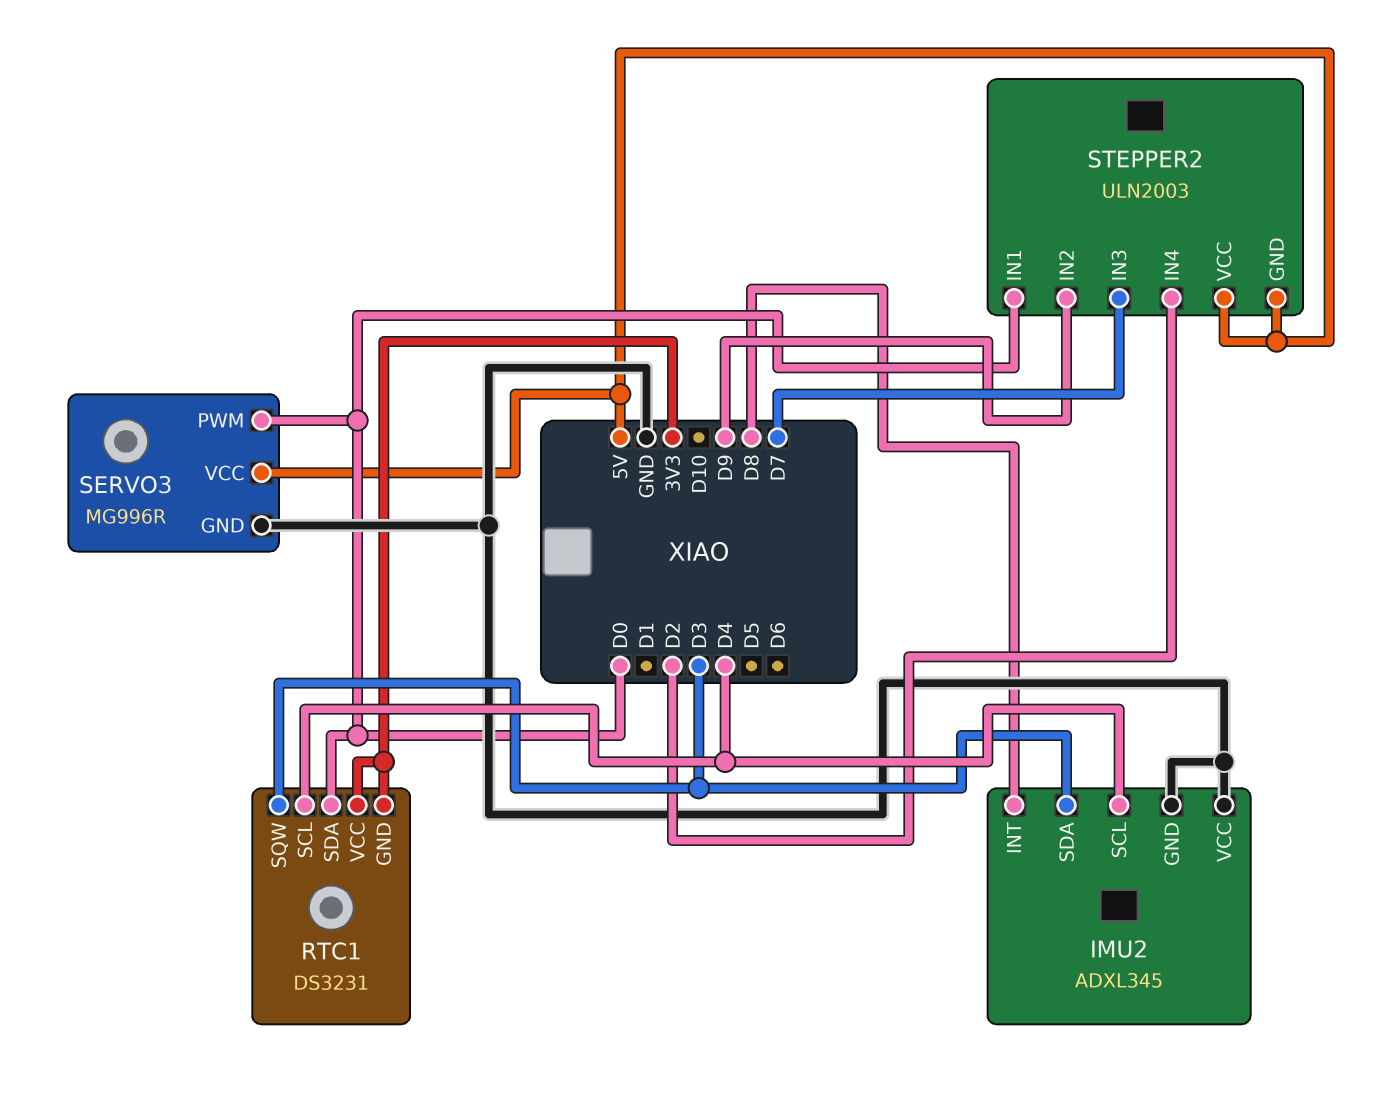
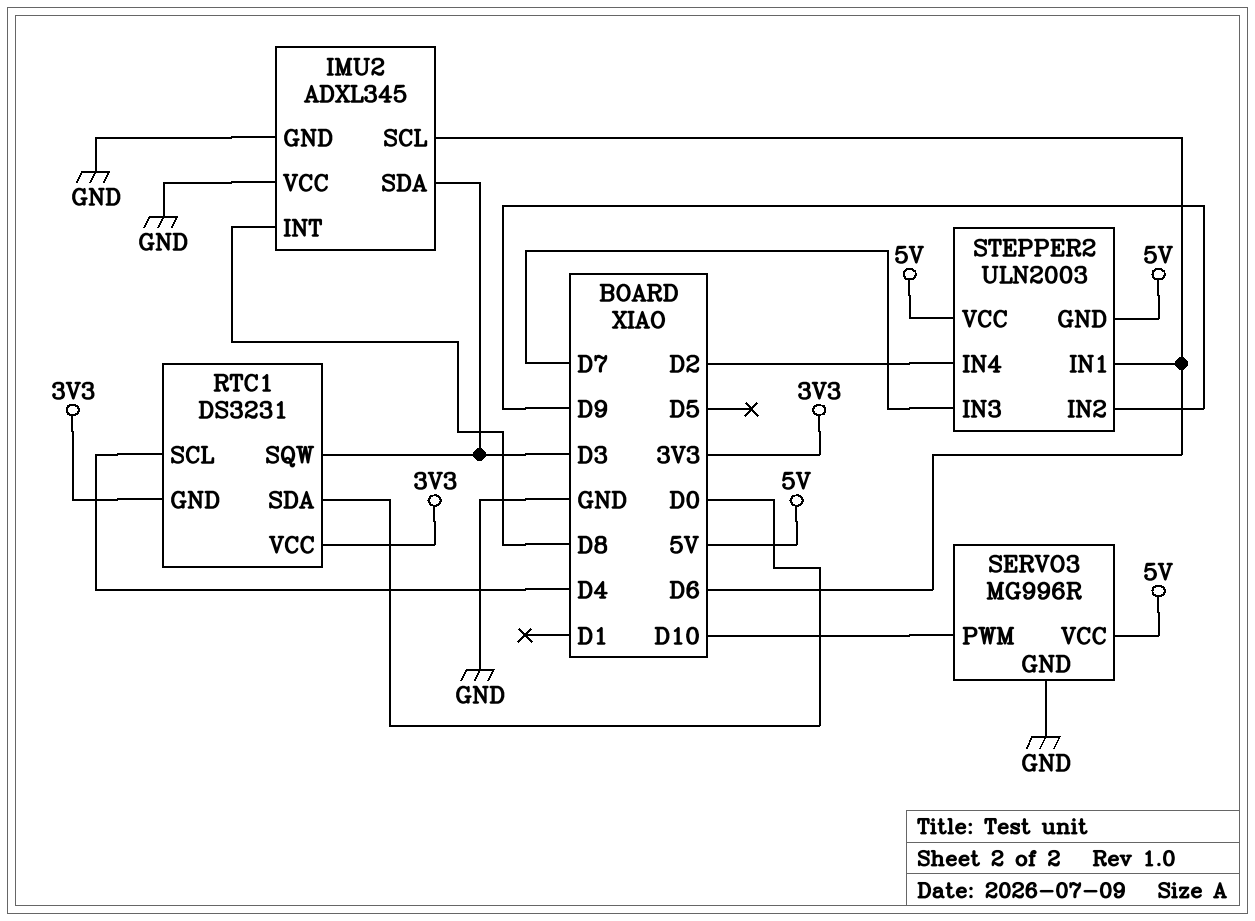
IMU2 pin SCL: D4 -> D6
SERVO3 pin PWM: D0 -> D10
STEPPER2 pin IN1: D0 -> D6

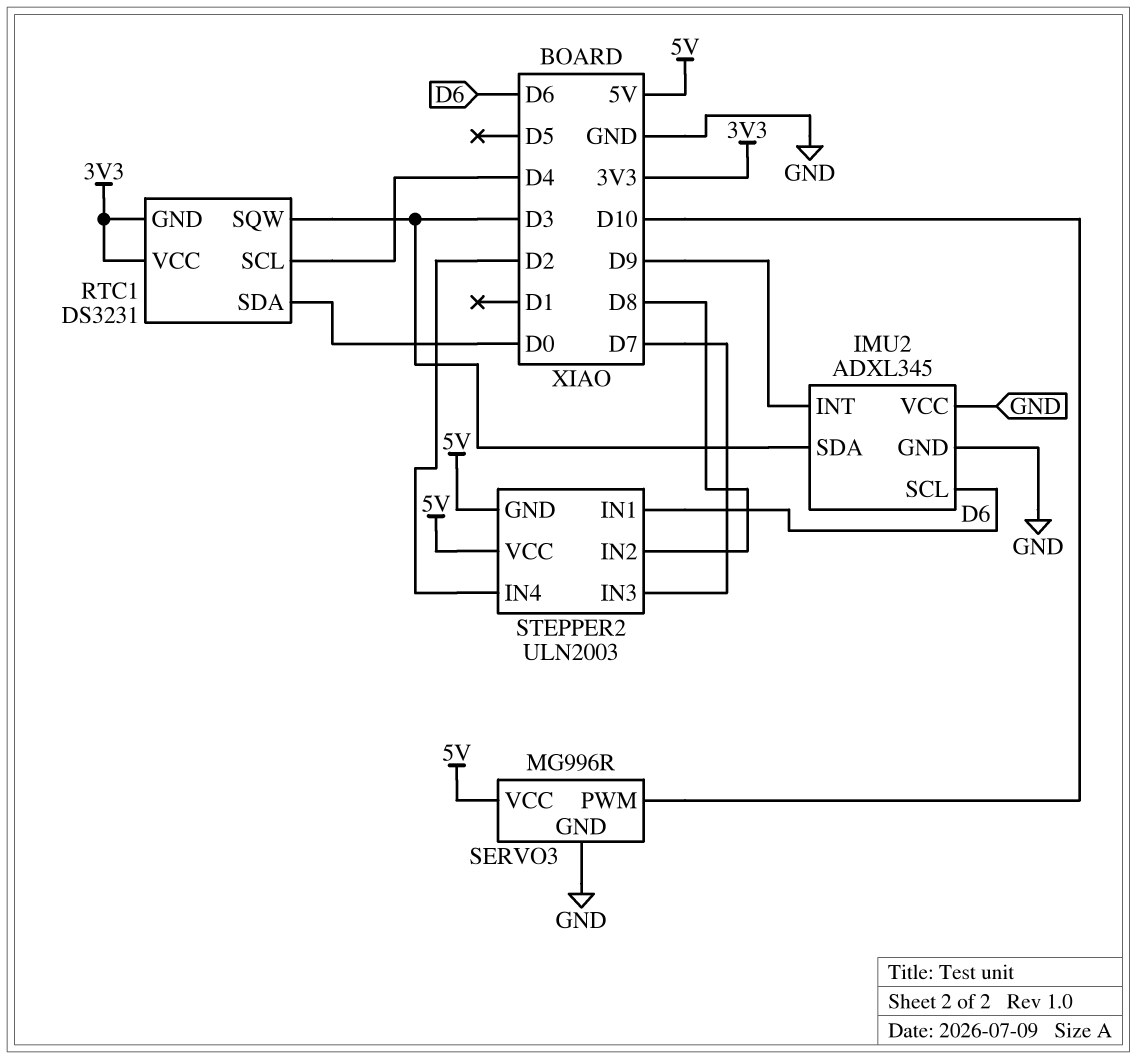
IMU2 pin INT: D8 -> D9
STEPPER2 pin IN2: D9 -> D8

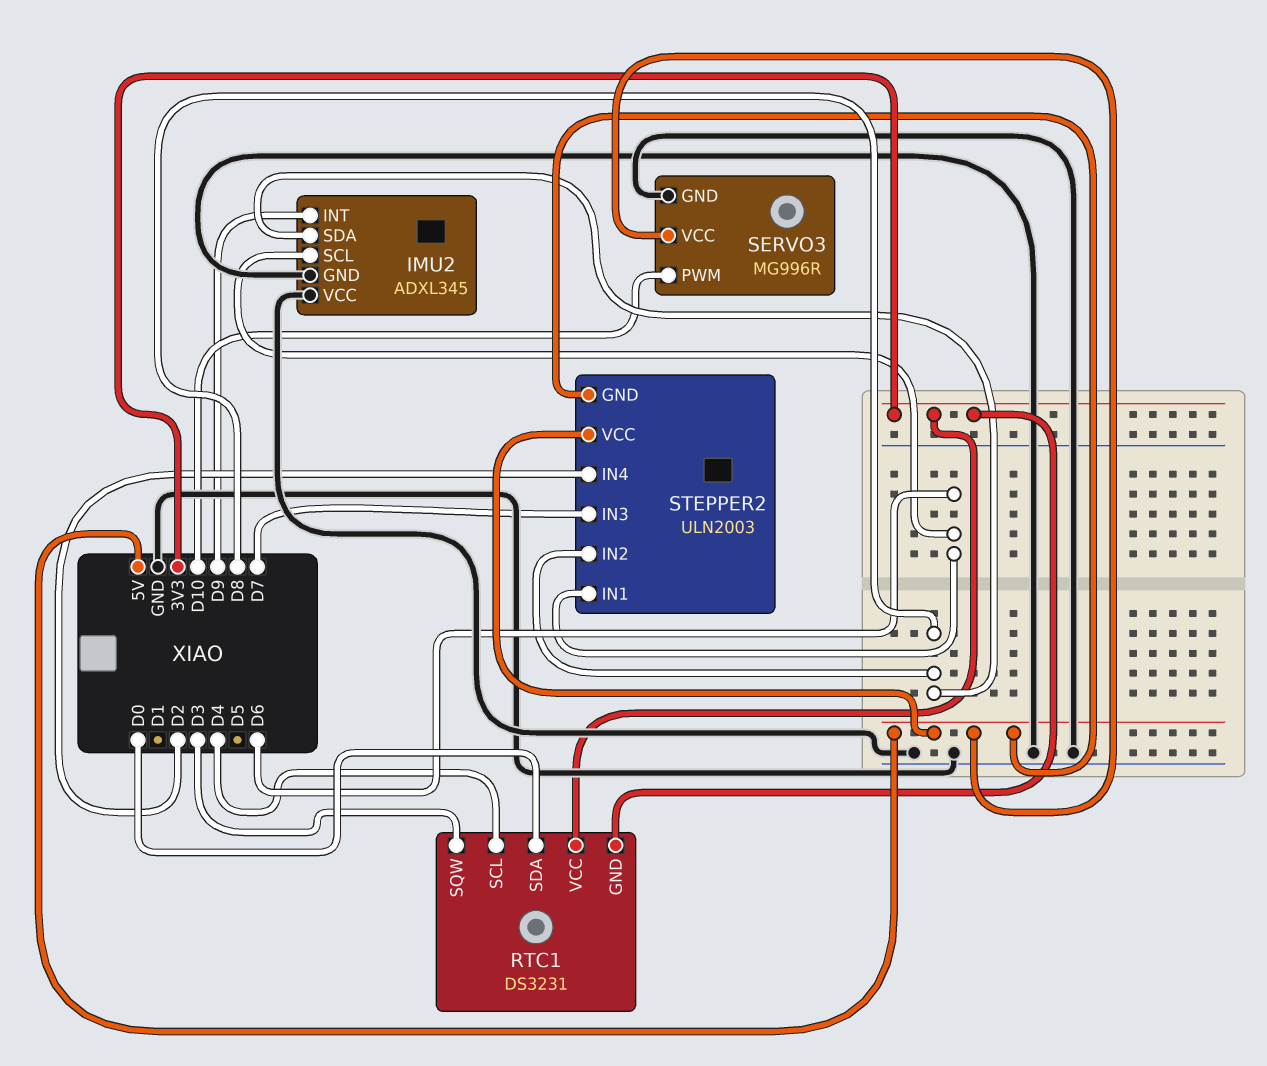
IMU2 pin SDA: D3 -> D8

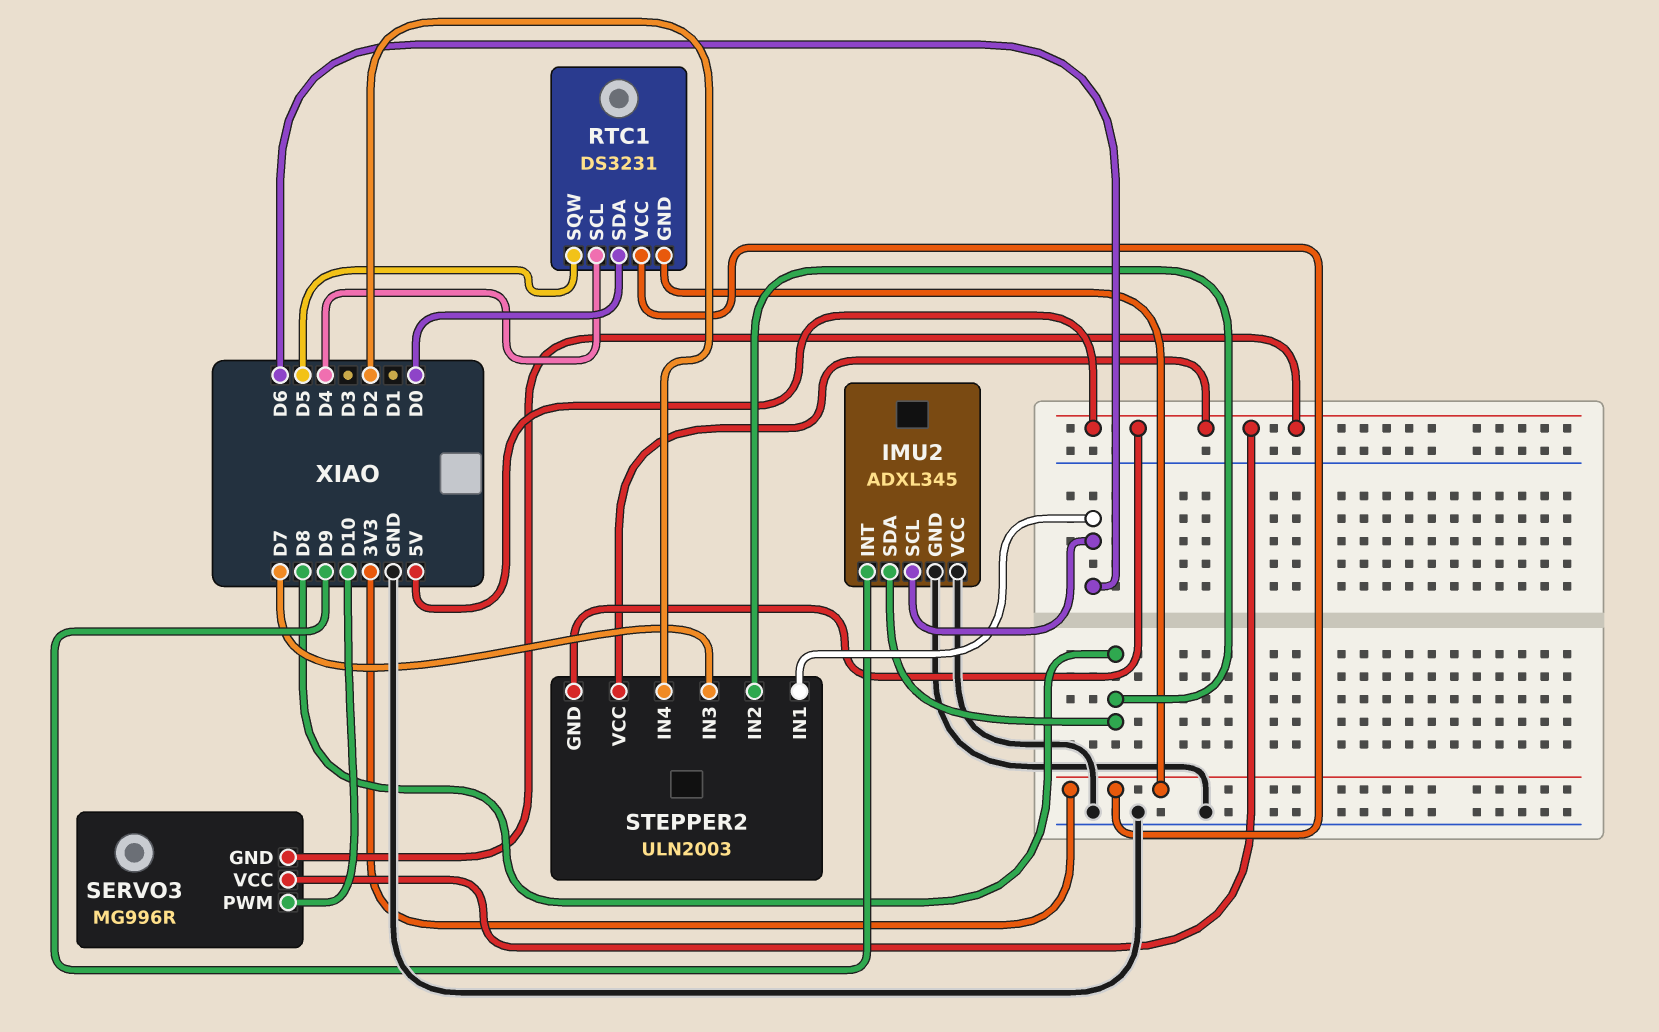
RTC1 pin SQW: D3 -> D5
SERVO3 pin GND: GND -> 5V

